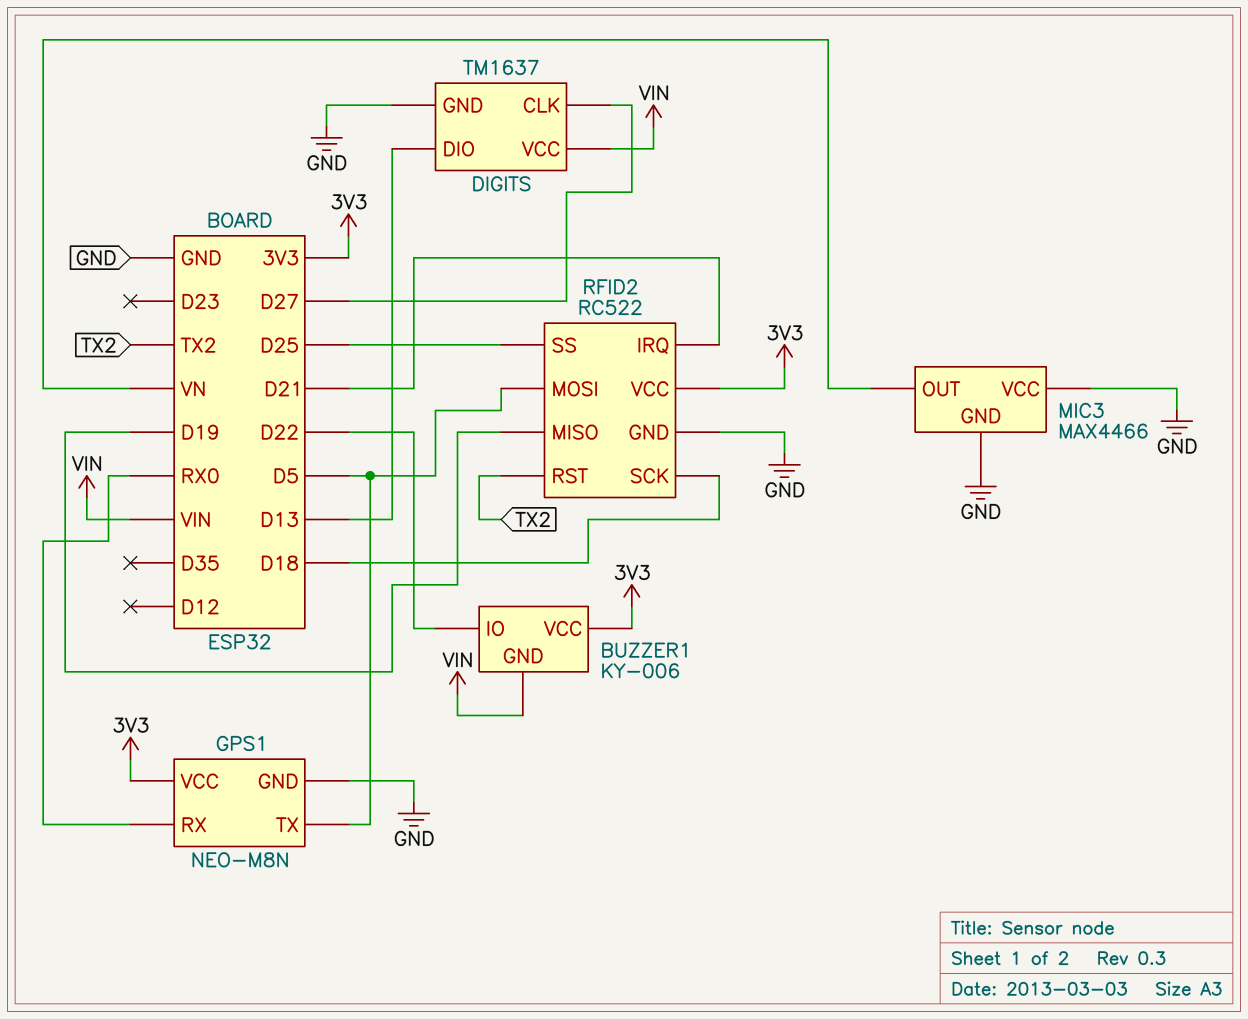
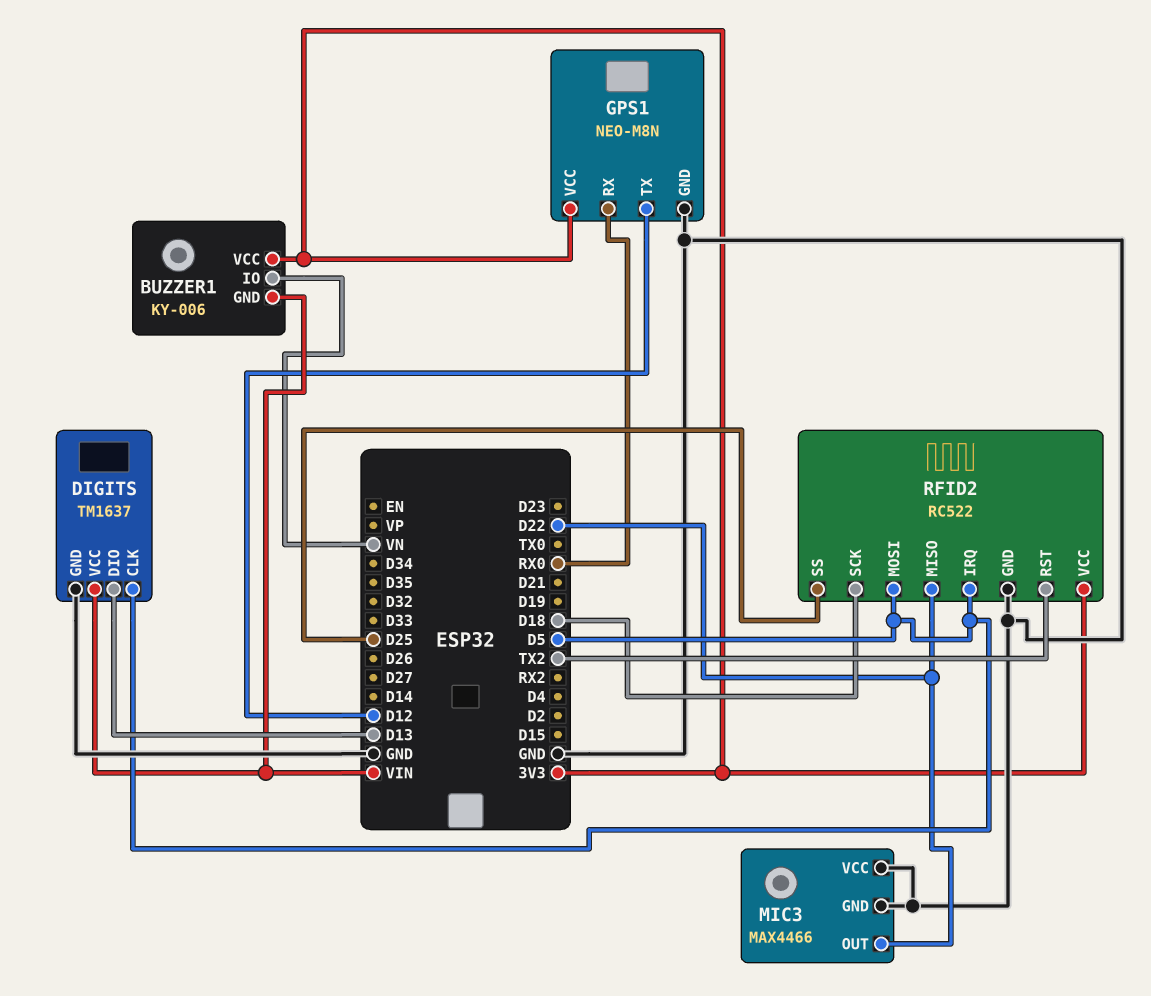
BUZZER1 pin IO: D22 -> VN
DIGITS pin CLK: D27 -> D5
GPS1 pin TX: D5 -> D12
MIC3 pin OUT: VN -> D22
RFID2 pin IRQ: D21 -> D5
RFID2 pin MISO: D19 -> D22

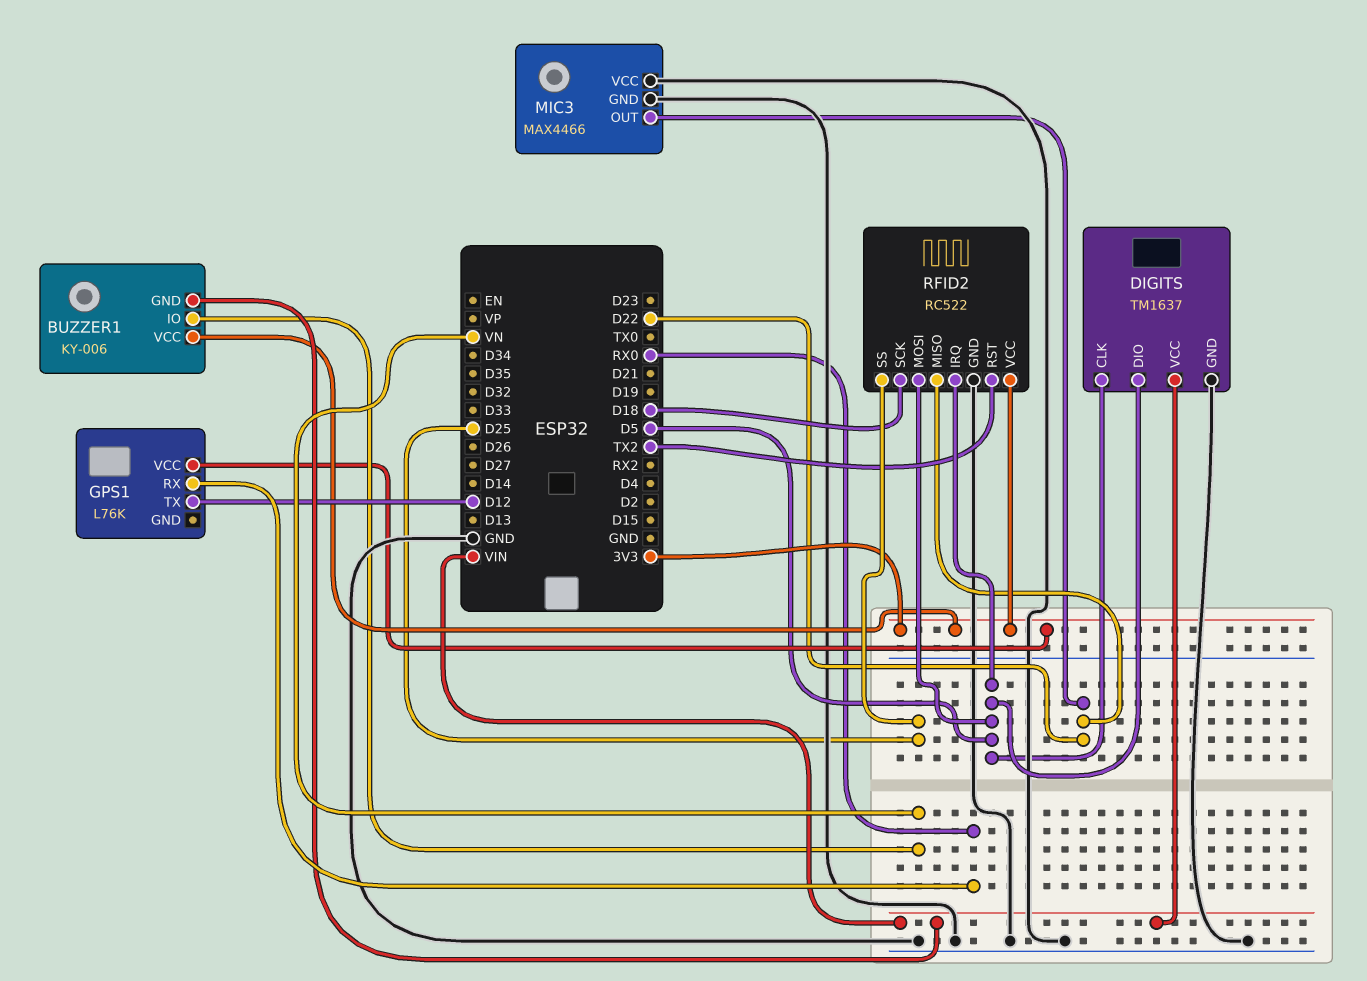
DIGITS pin DIO: D13 -> D5
GPS1: NEO-M8N -> L76K
GPS1 pin GND: GND -> none

